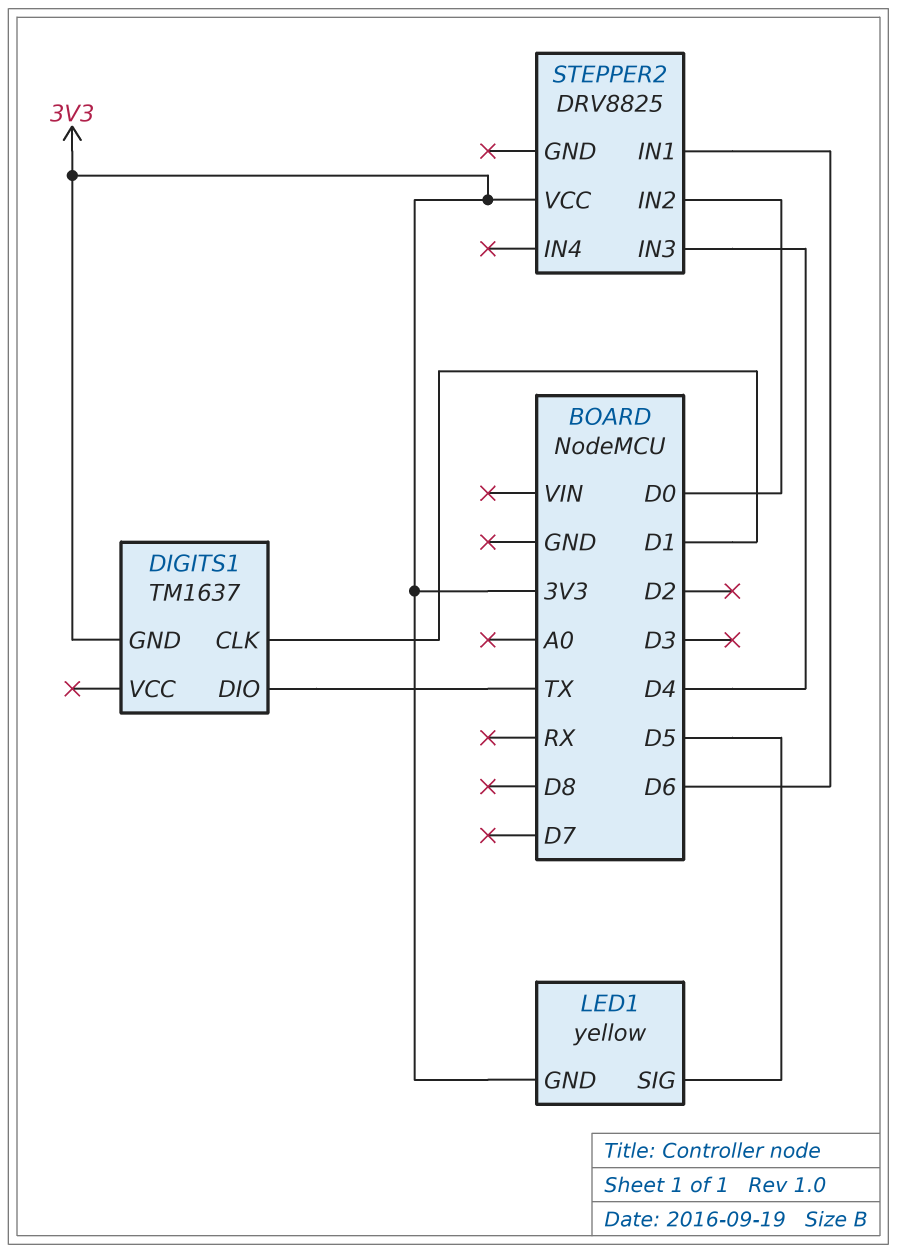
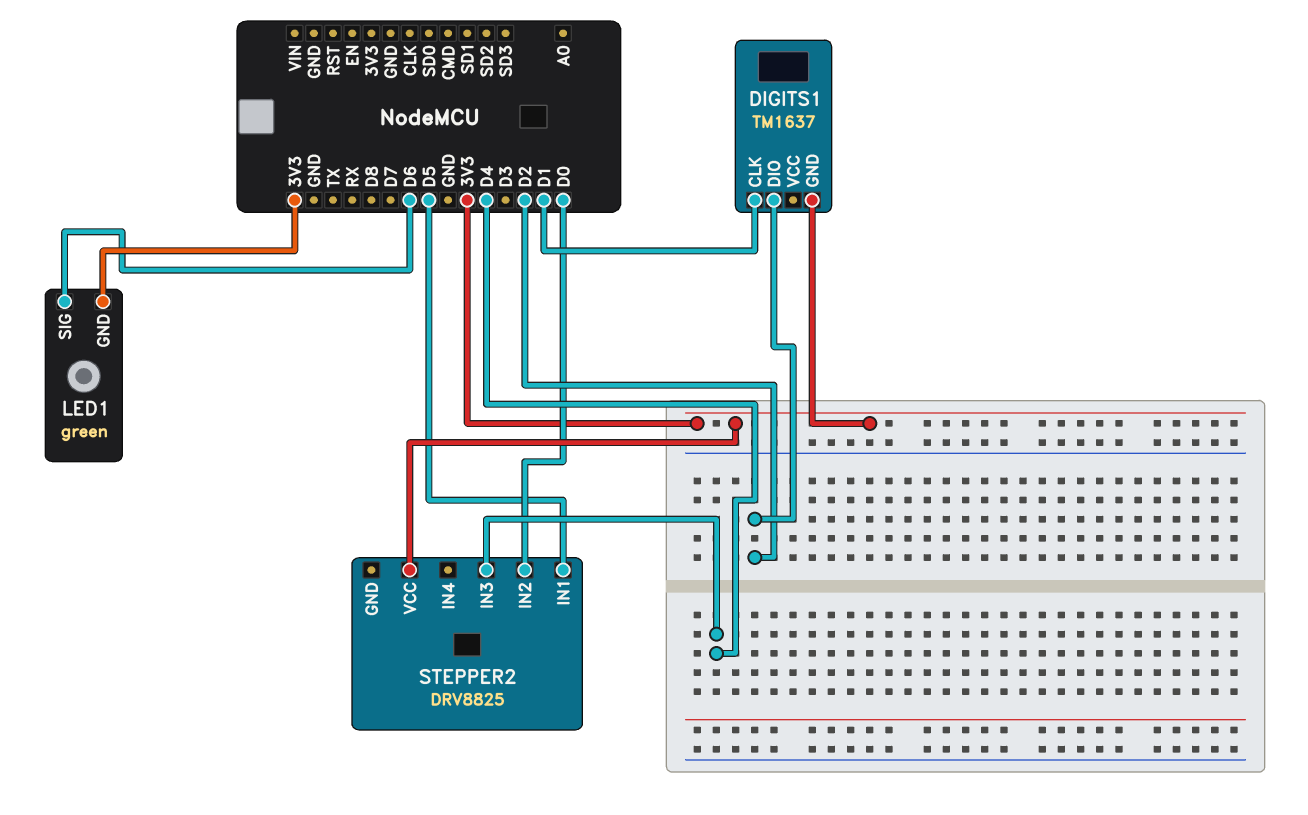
DIGITS1 pin DIO: TX -> D2
LED1: yellow -> green
LED1 pin SIG: D5 -> D6
STEPPER2 pin IN1: D6 -> D5

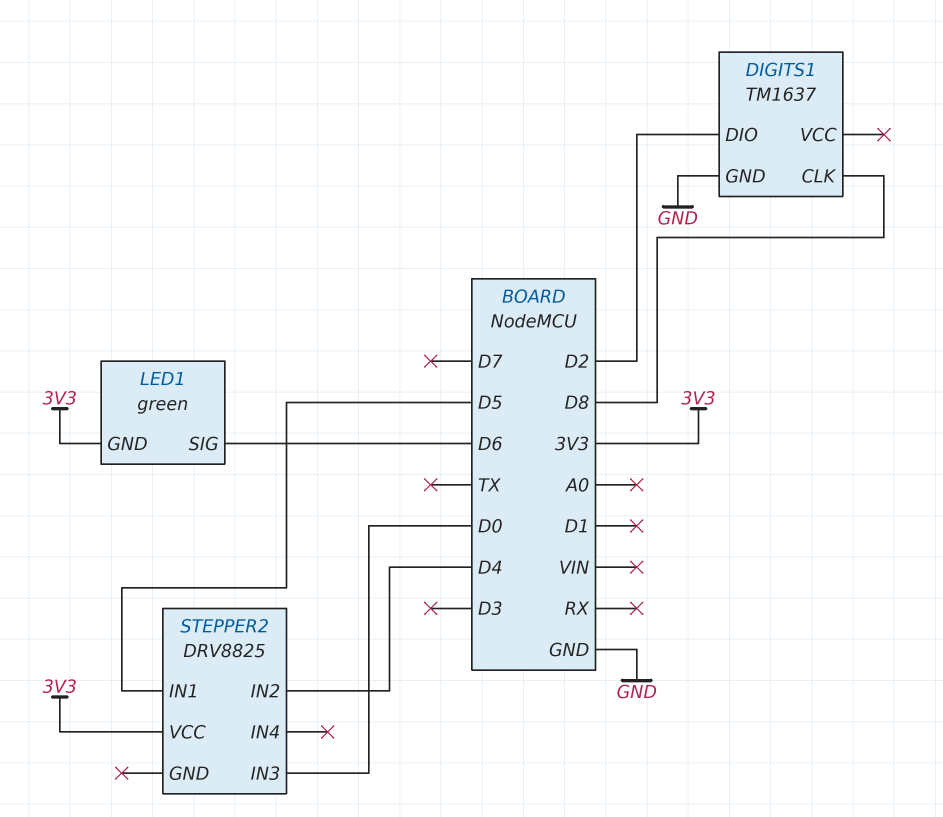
DIGITS1 pin CLK: D1 -> D8
DIGITS1 pin GND: 3V3 -> GND
STEPPER2 pin IN2: D0 -> D4
STEPPER2 pin IN3: D4 -> D0

